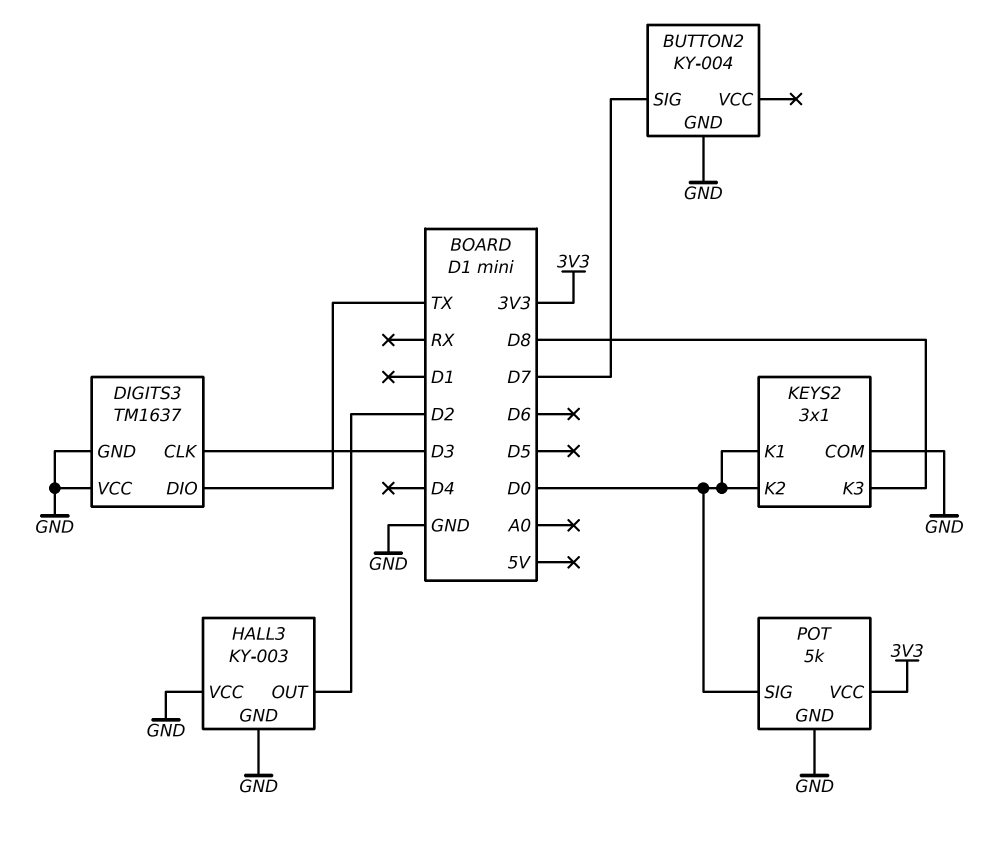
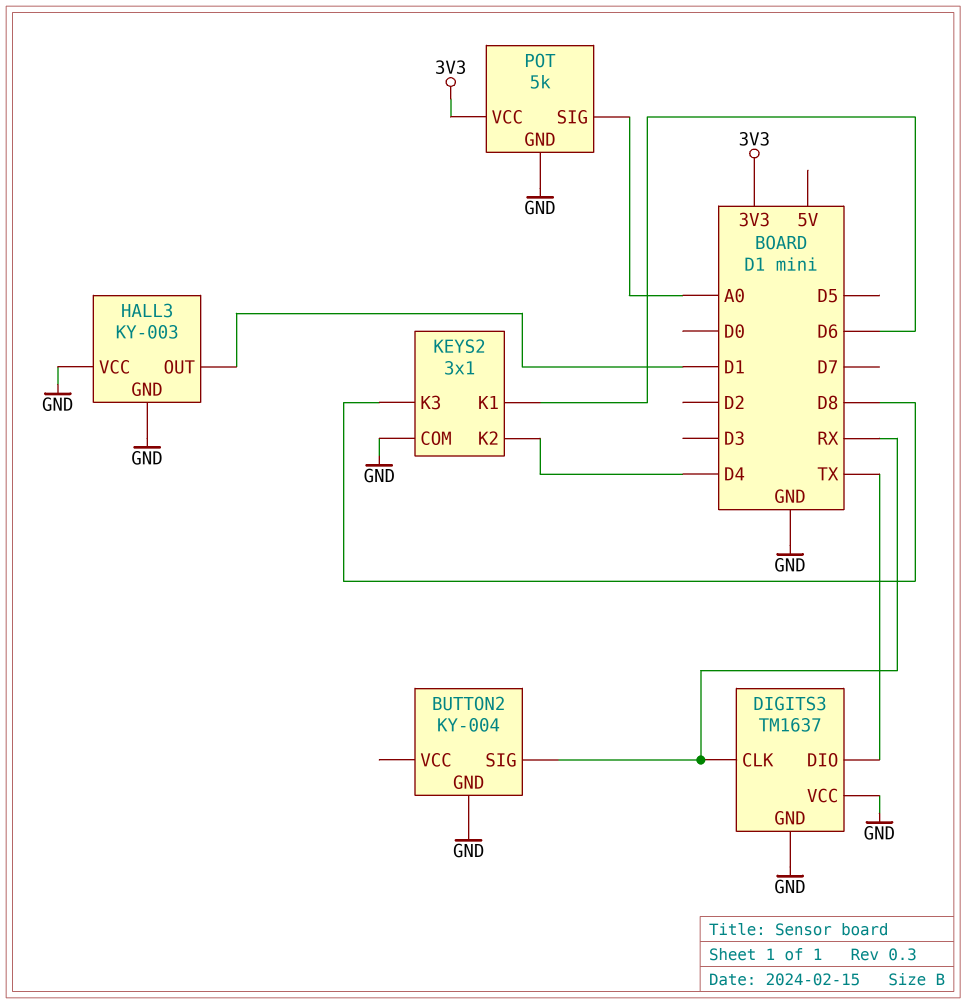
BUTTON2 pin SIG: D7 -> RX
DIGITS3 pin CLK: D3 -> RX
HALL3 pin OUT: D2 -> D1
KEYS2 pin K1: D0 -> D6
KEYS2 pin K2: D0 -> D4
POT pin SIG: D0 -> A0

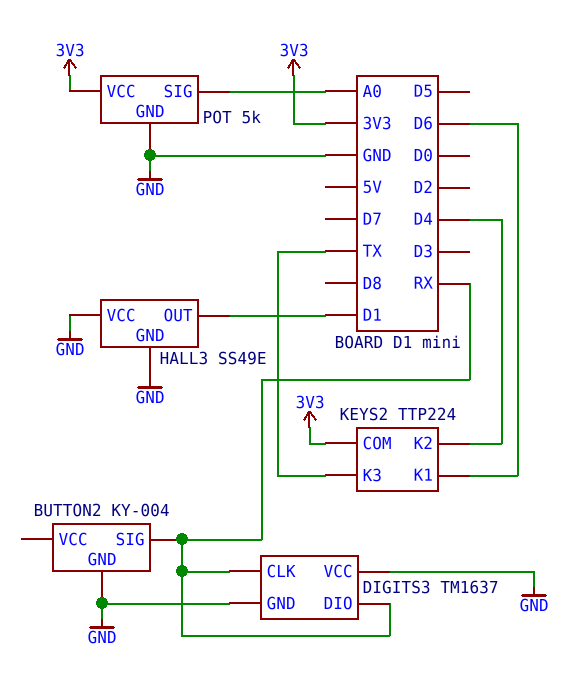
DIGITS3 pin DIO: TX -> RX
HALL3: KY-003 -> SS49E
KEYS2: 3x1 -> TTP224
KEYS2 pin COM: GND -> 3V3
KEYS2 pin K3: D8 -> TX

